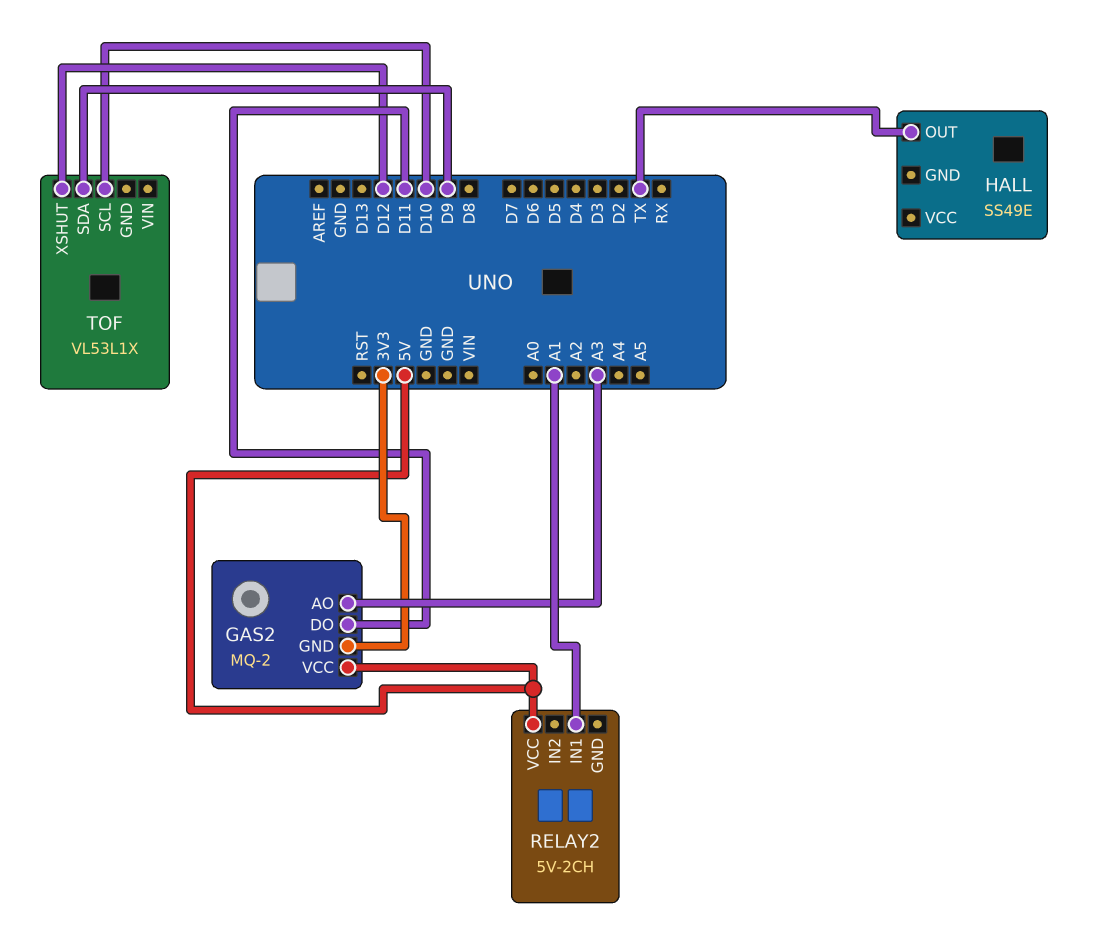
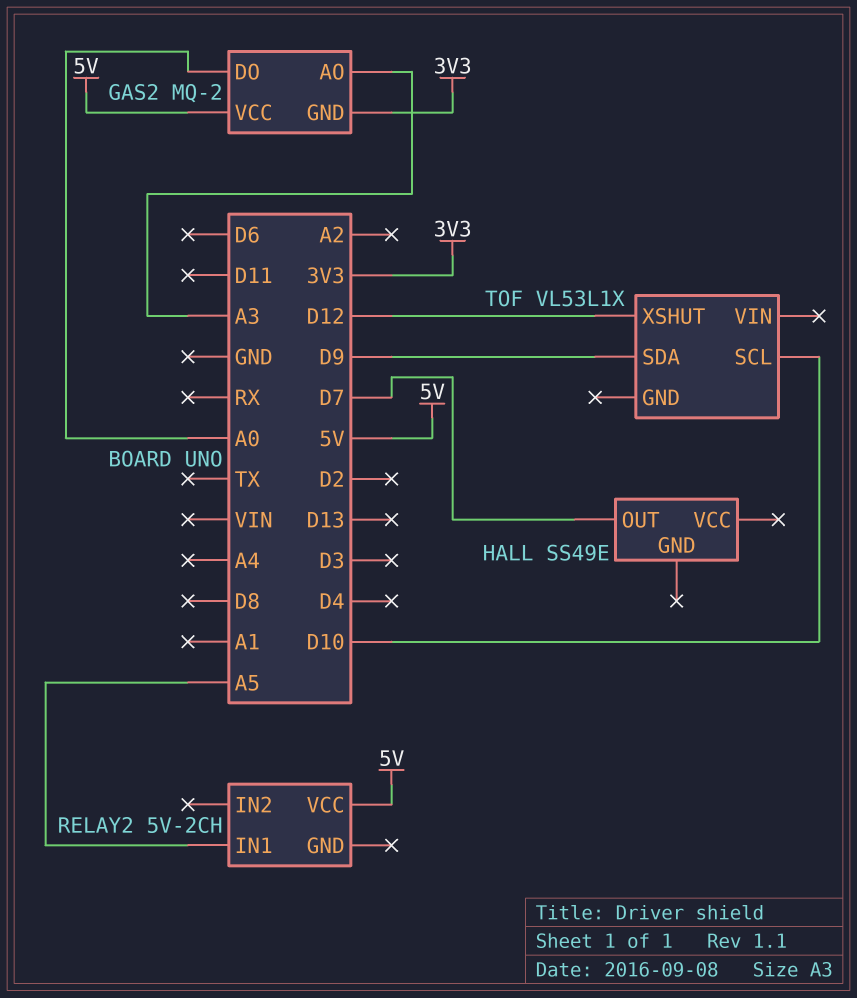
GAS2 pin DO: D11 -> A0
HALL pin OUT: TX -> D7
RELAY2 pin IN1: A1 -> A5

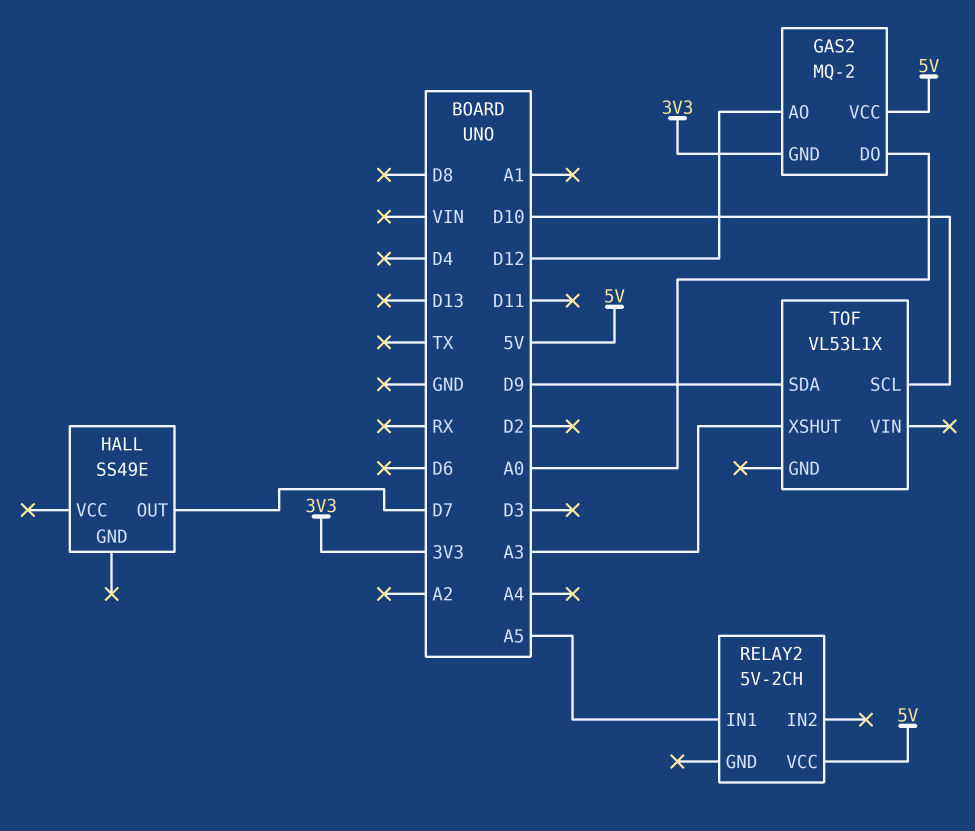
GAS2 pin AO: A3 -> D12
TOF pin XSHUT: D12 -> A3

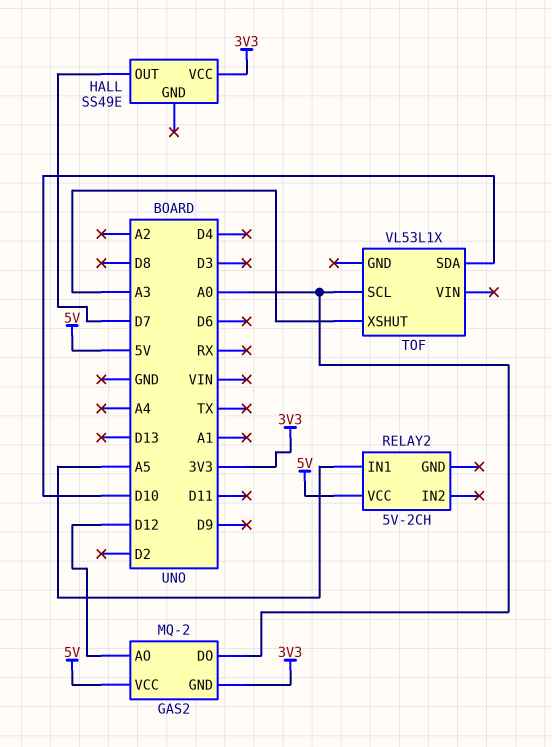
HALL pin VCC: none -> 3V3
TOF pin SCL: D10 -> A0
TOF pin SDA: D9 -> D10

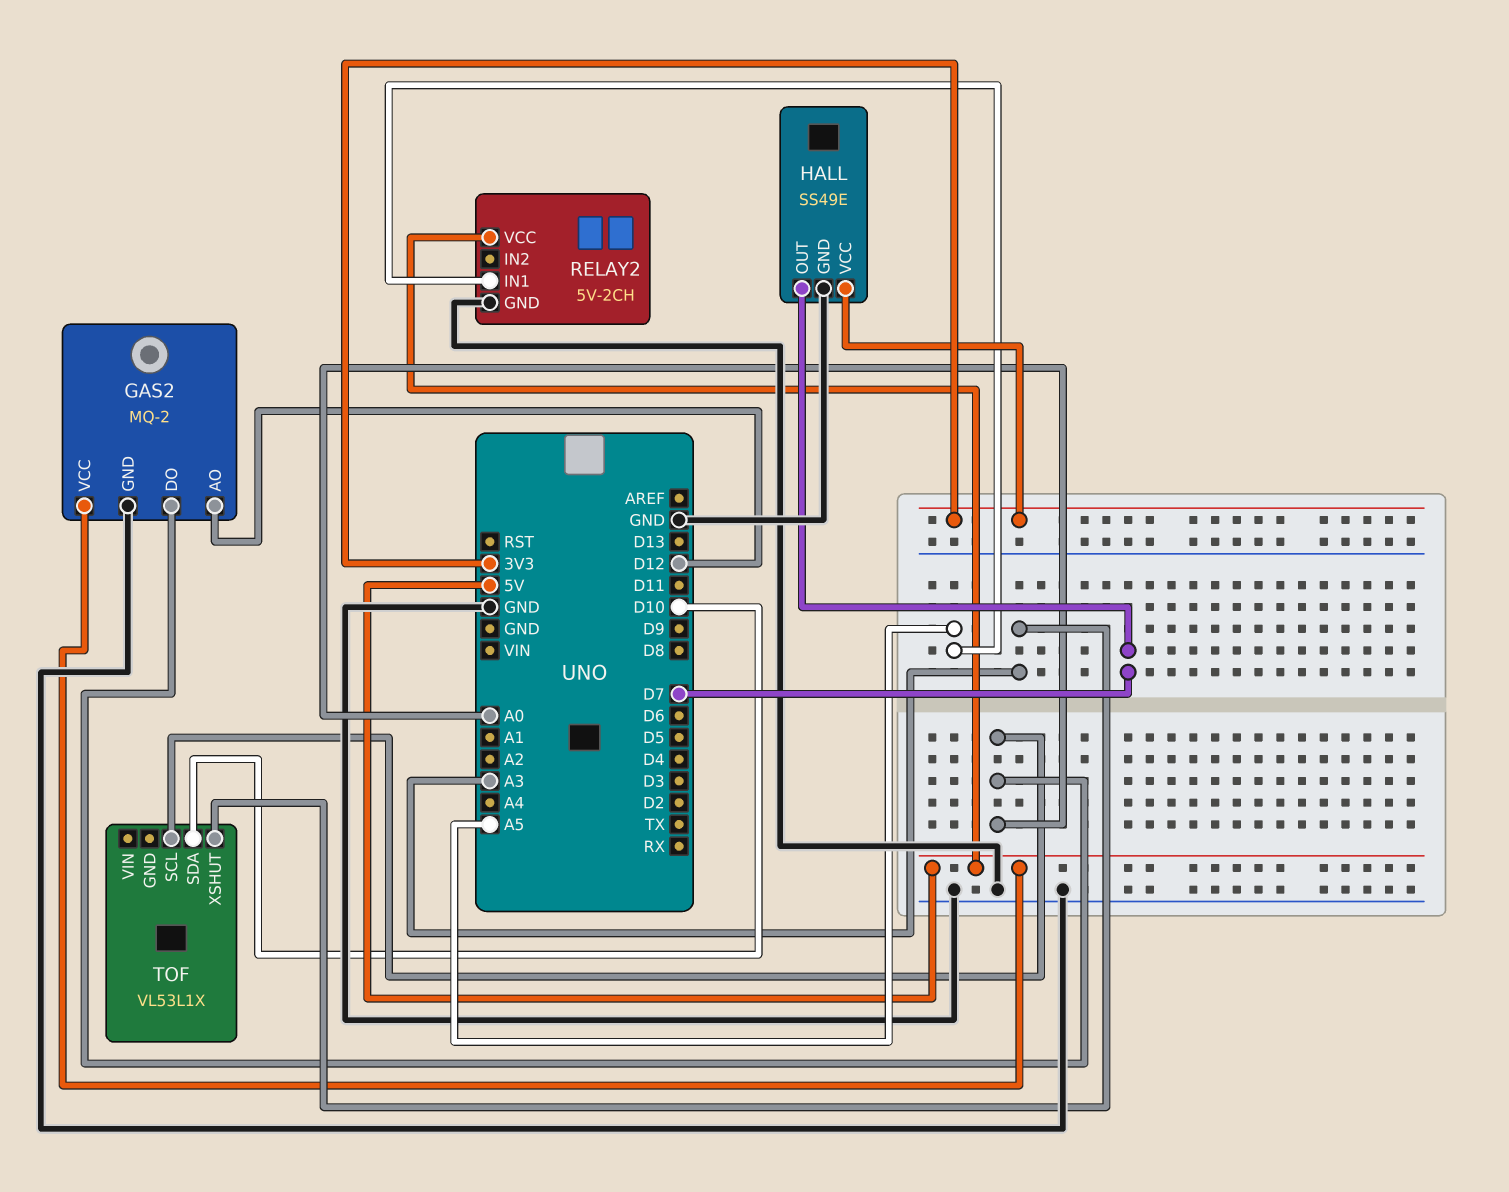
GAS2 pin GND: 3V3 -> GND
HALL pin GND: none -> GND
RELAY2 pin GND: none -> GND

